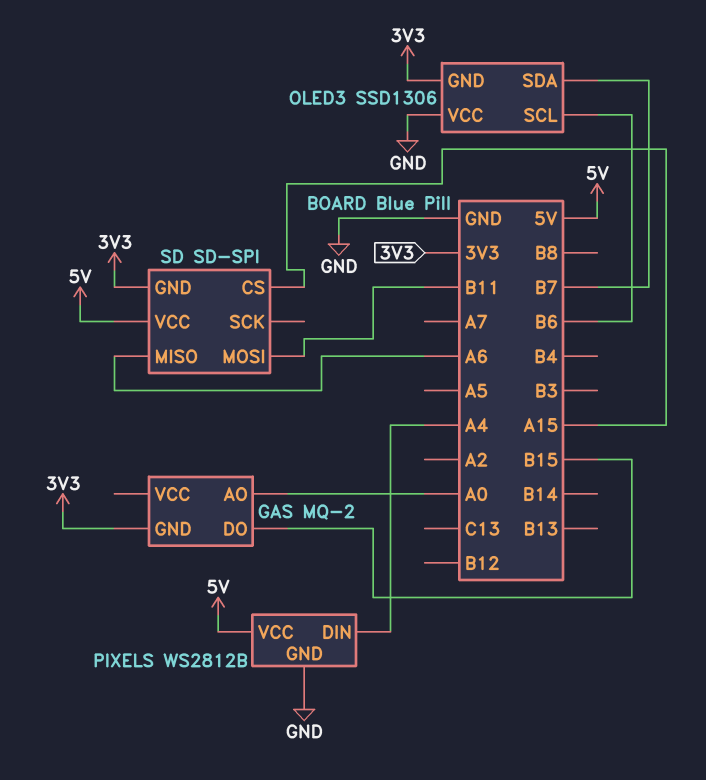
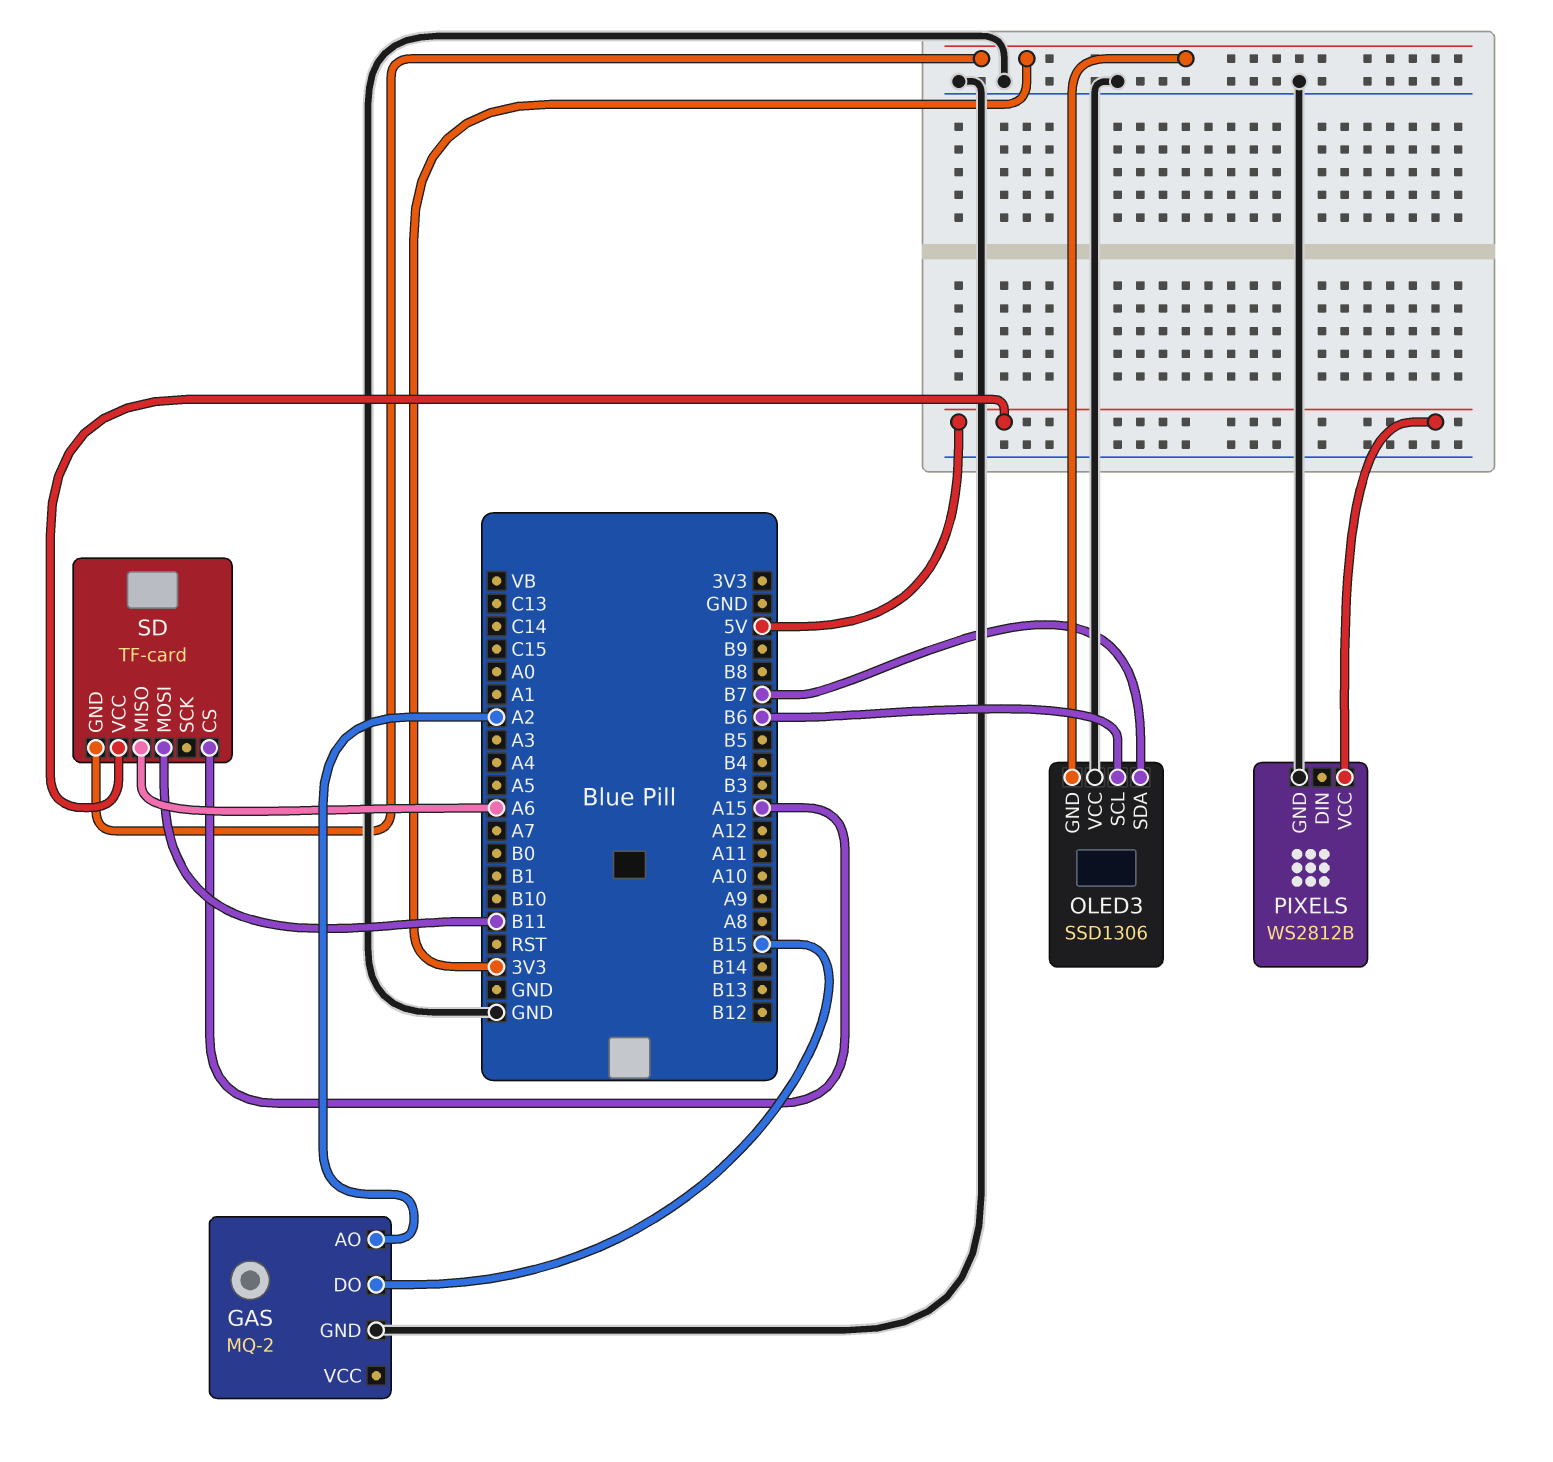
GAS pin AO: A0 -> A2
GAS pin GND: 3V3 -> GND
PIXELS pin DIN: A4 -> none
SD: SD-SPI -> TF-card

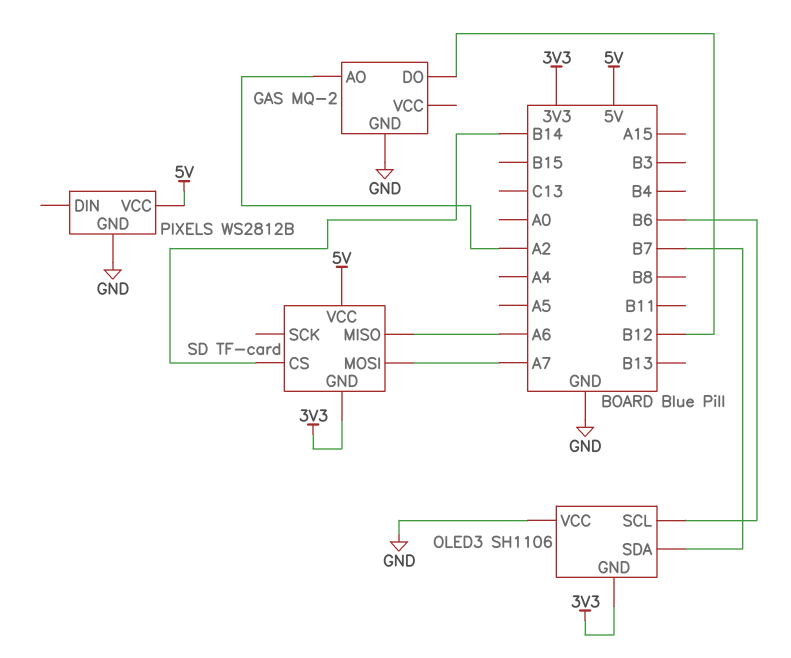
GAS pin DO: B15 -> B12
OLED3: SSD1306 -> SH1106
SD pin CS: A15 -> B14
SD pin MOSI: B11 -> A7

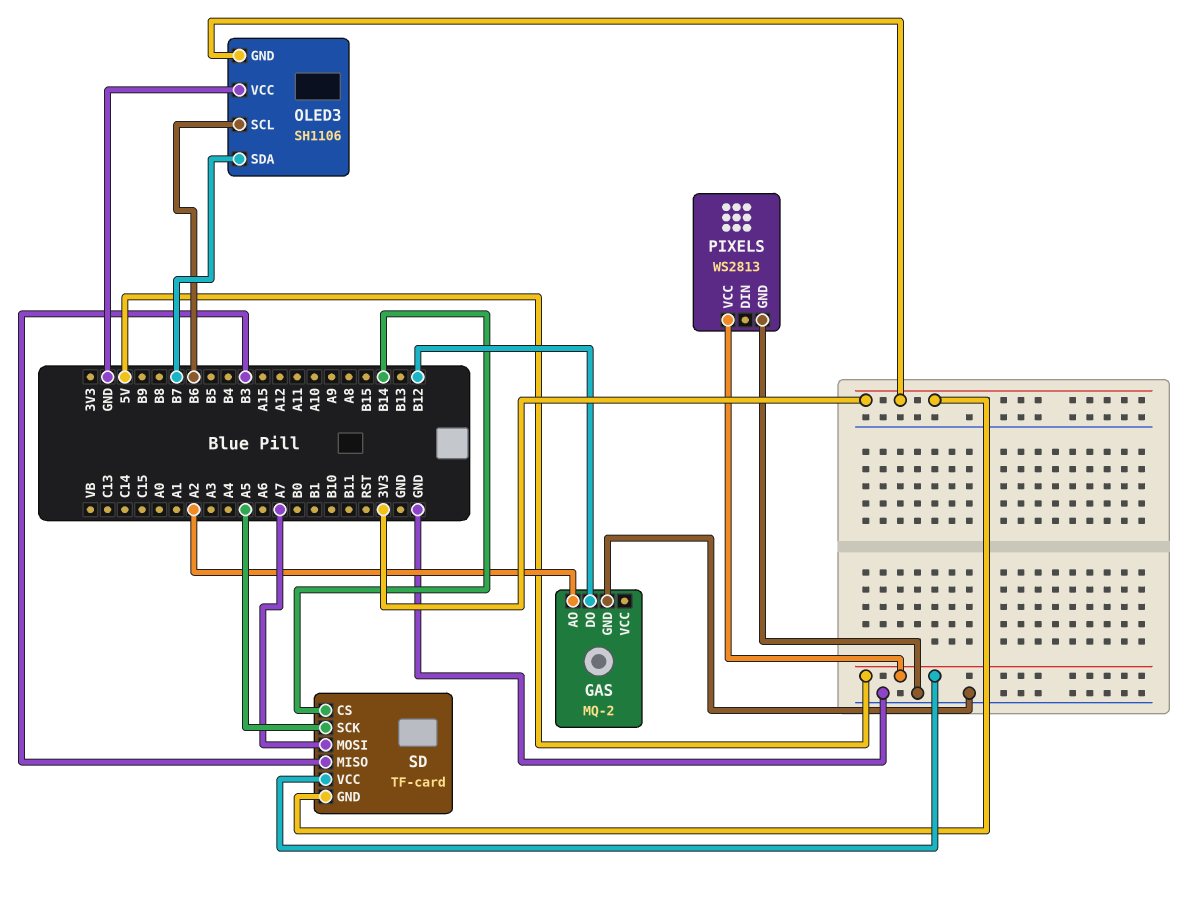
PIXELS: WS2812B -> WS2813
SD pin MISO: A6 -> B3
SD pin SCK: none -> A5

